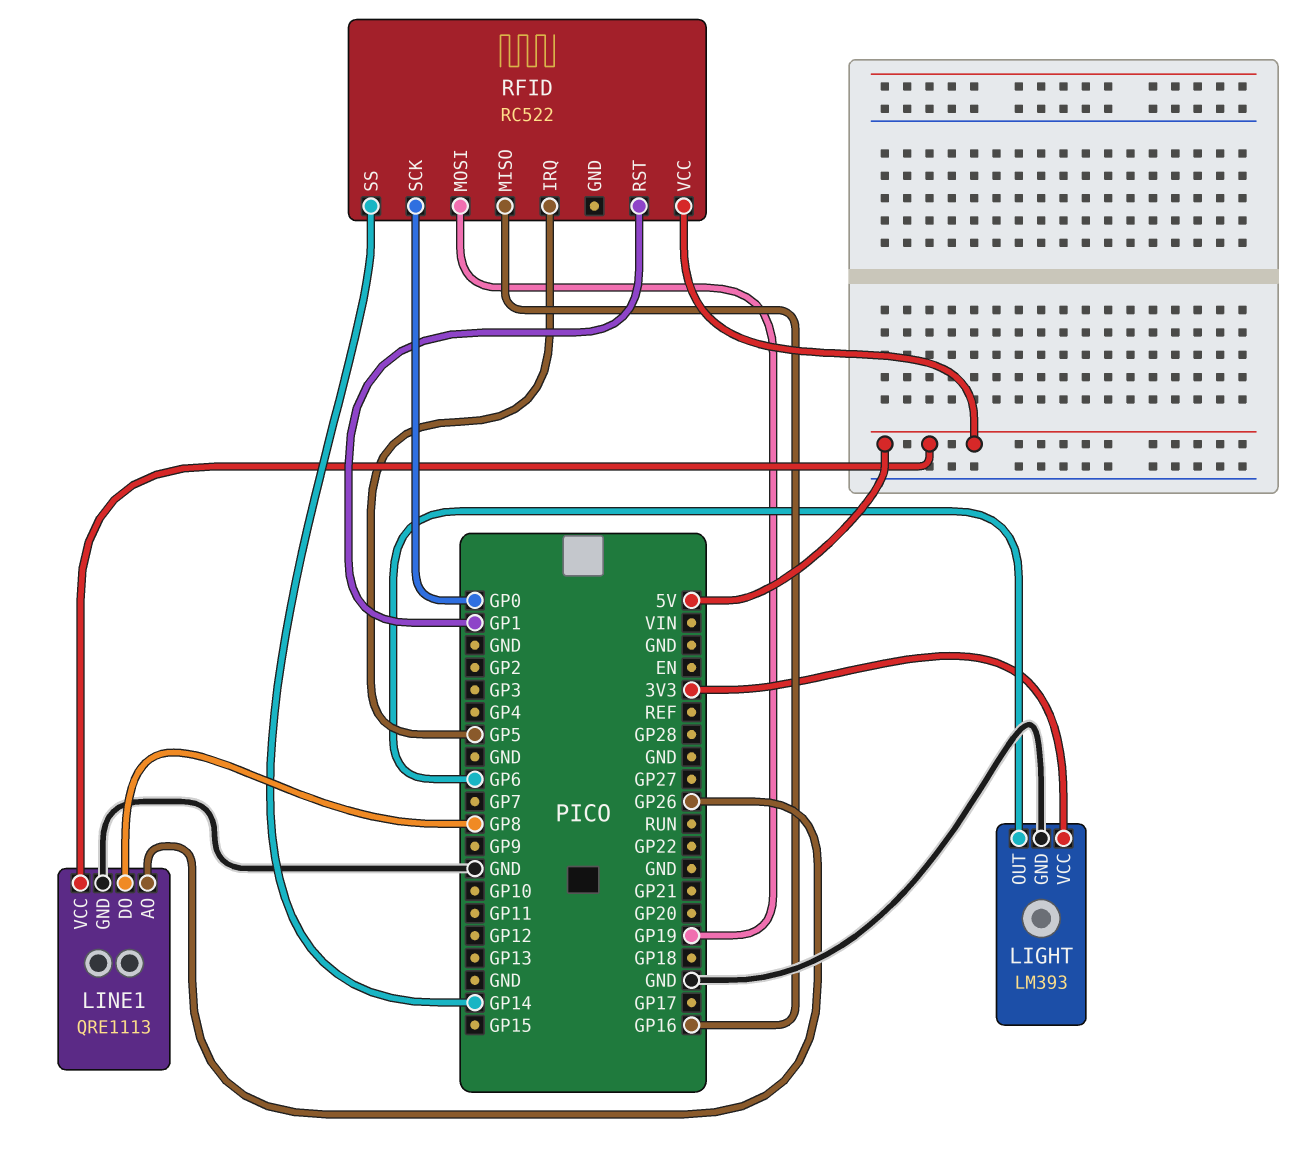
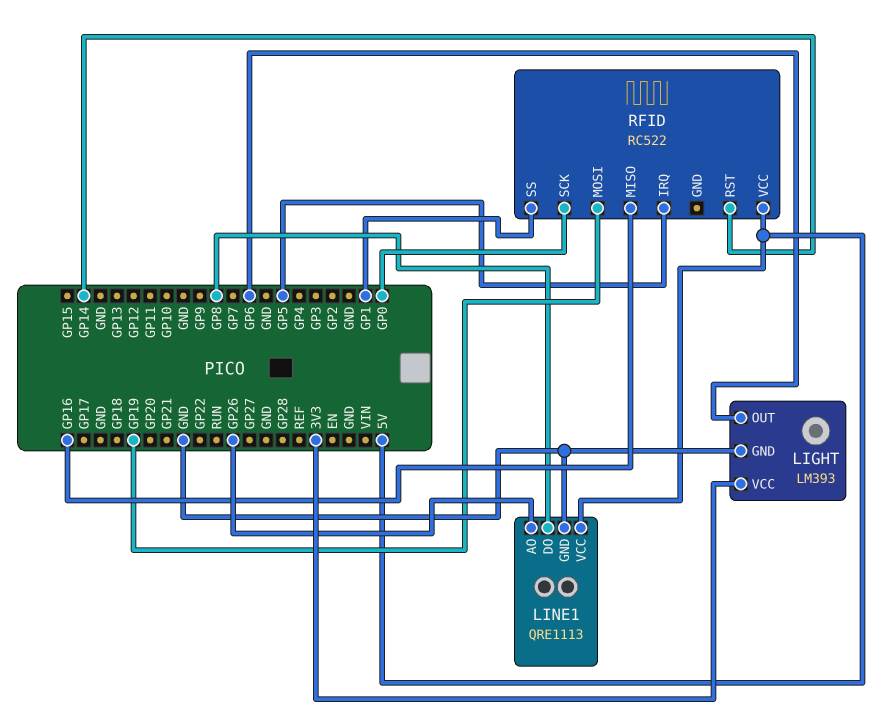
RFID pin RST: GP1 -> GP14
RFID pin SS: GP14 -> GP1

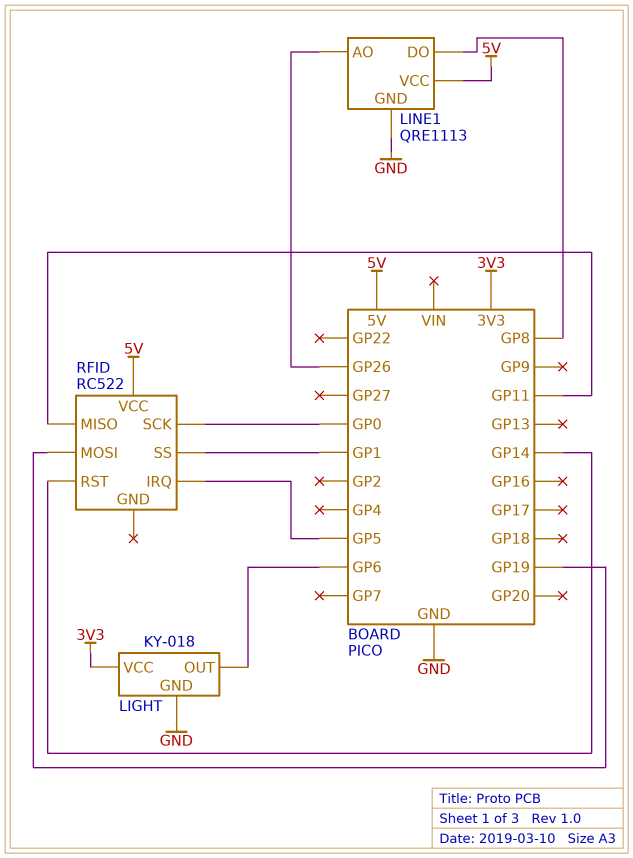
LIGHT: LM393 -> KY-018
RFID pin MISO: GP16 -> GP11

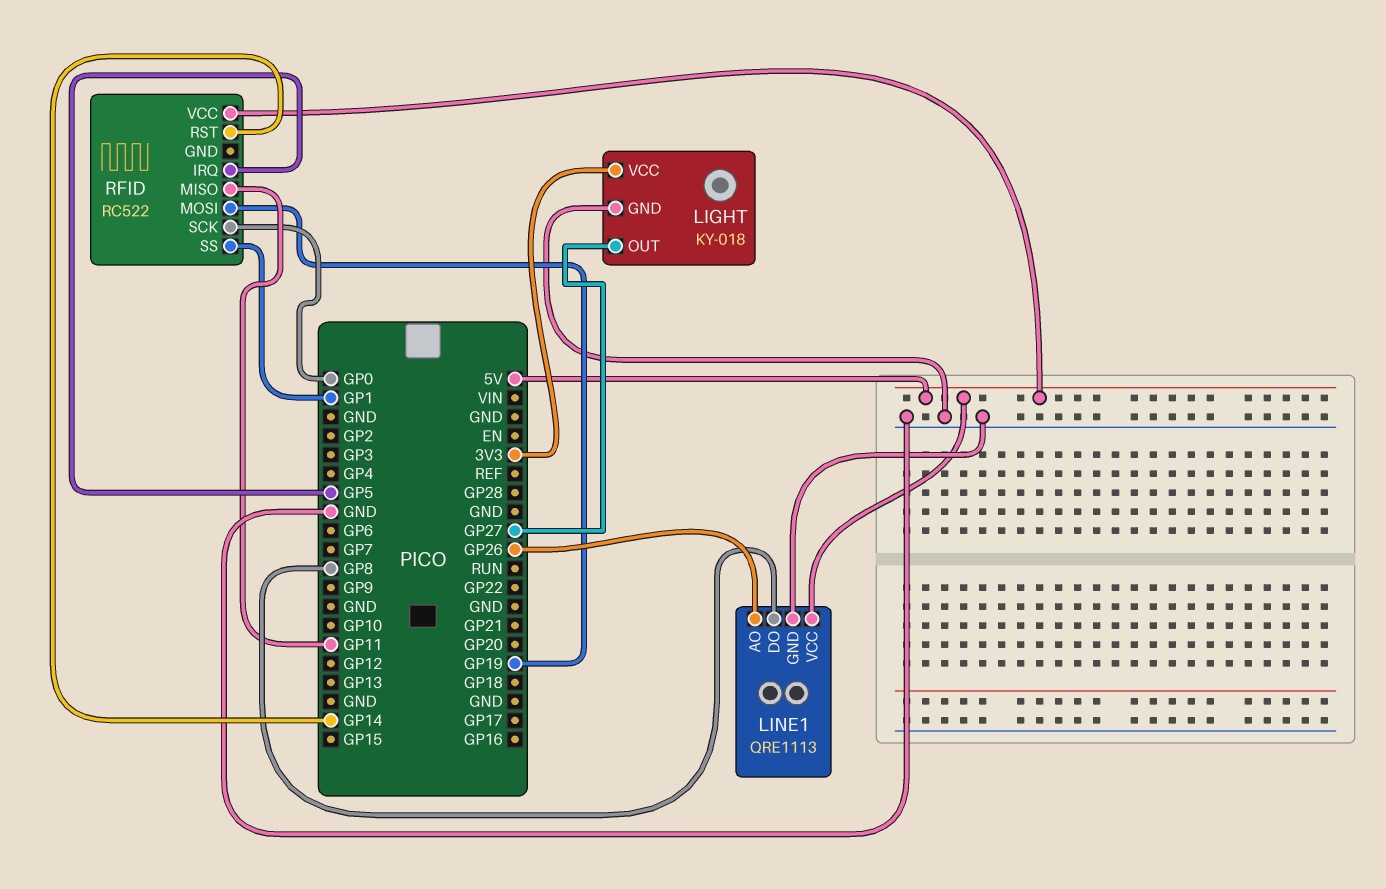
LIGHT pin OUT: GP6 -> GP27

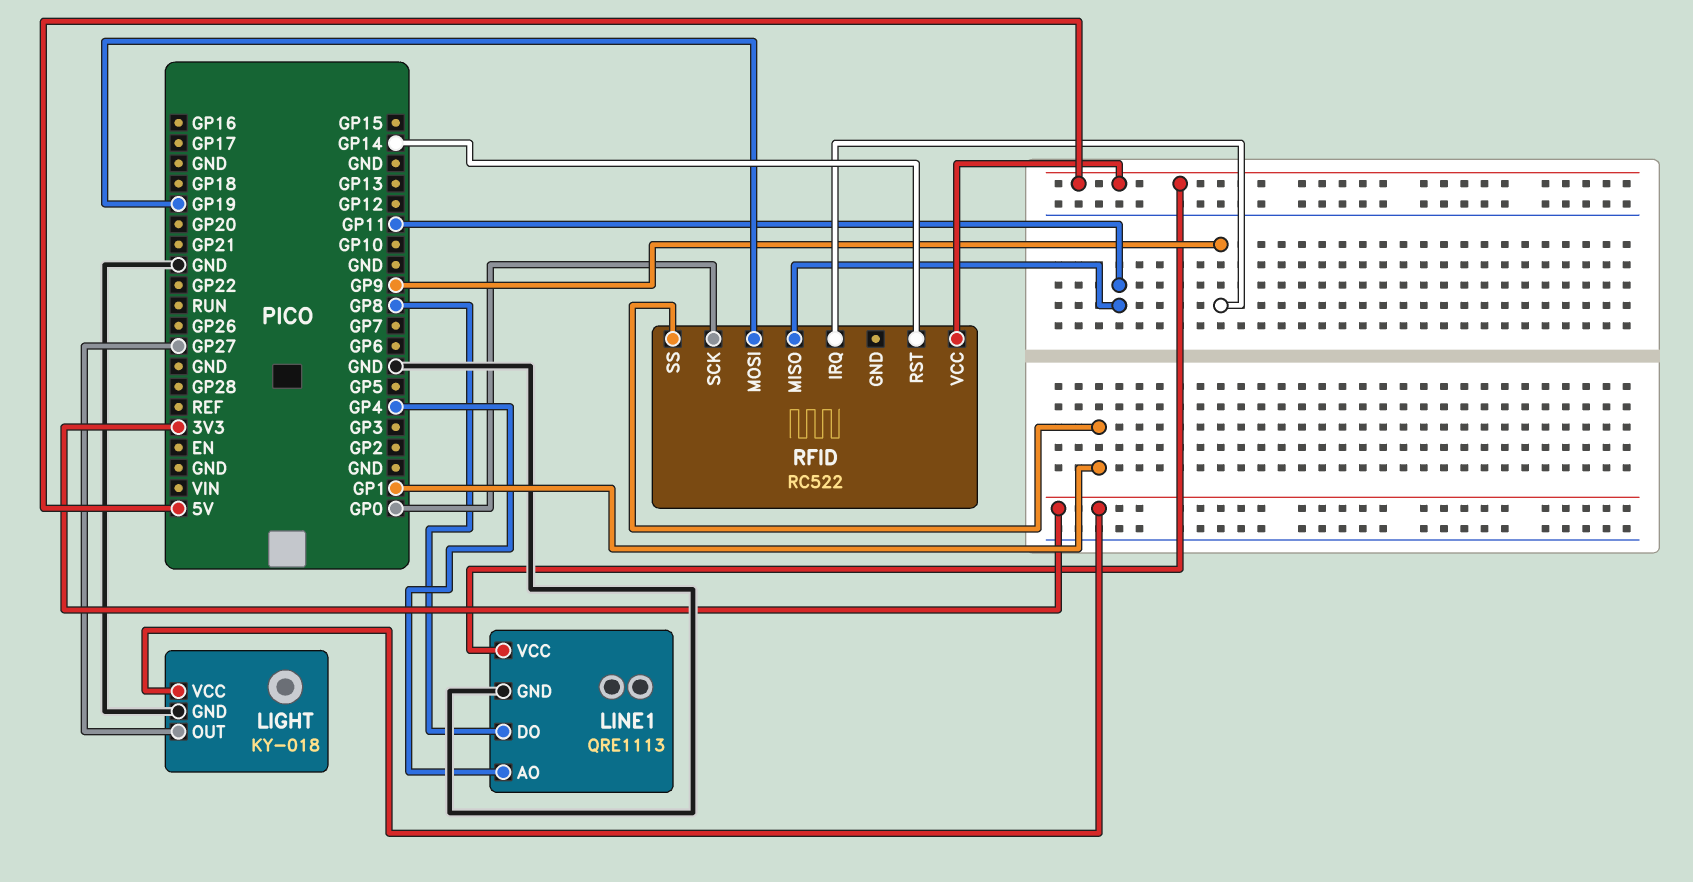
LINE1 pin AO: GP26 -> GP4
RFID pin IRQ: GP5 -> GP9

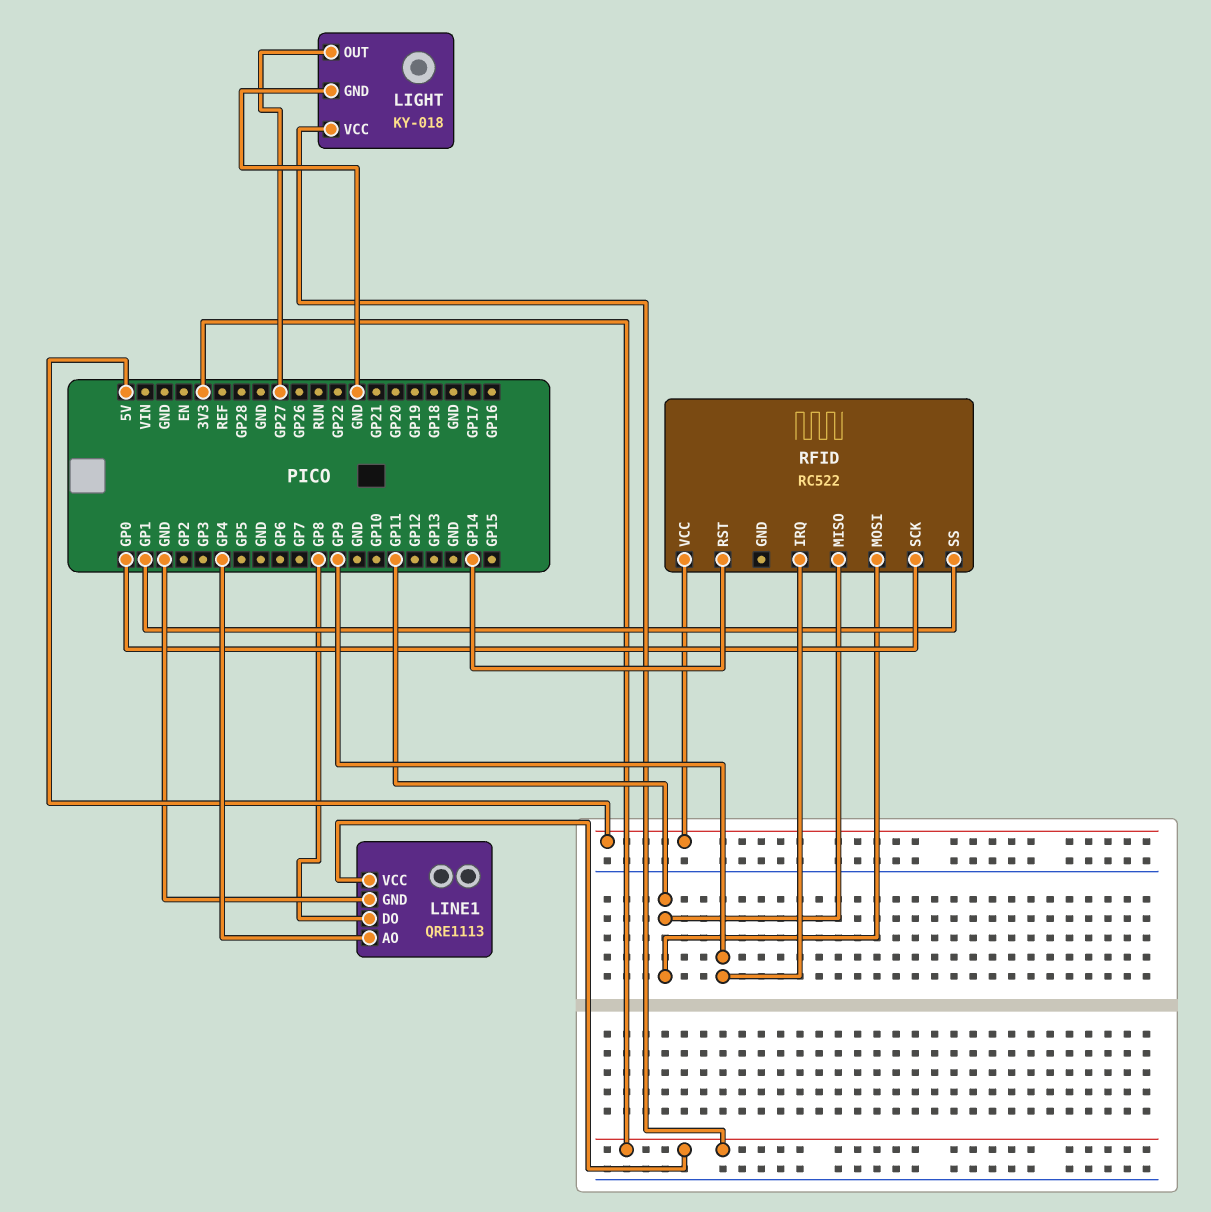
LINE1 pin VCC: 5V -> 3V3
RFID pin MOSI: GP19 -> GP11

